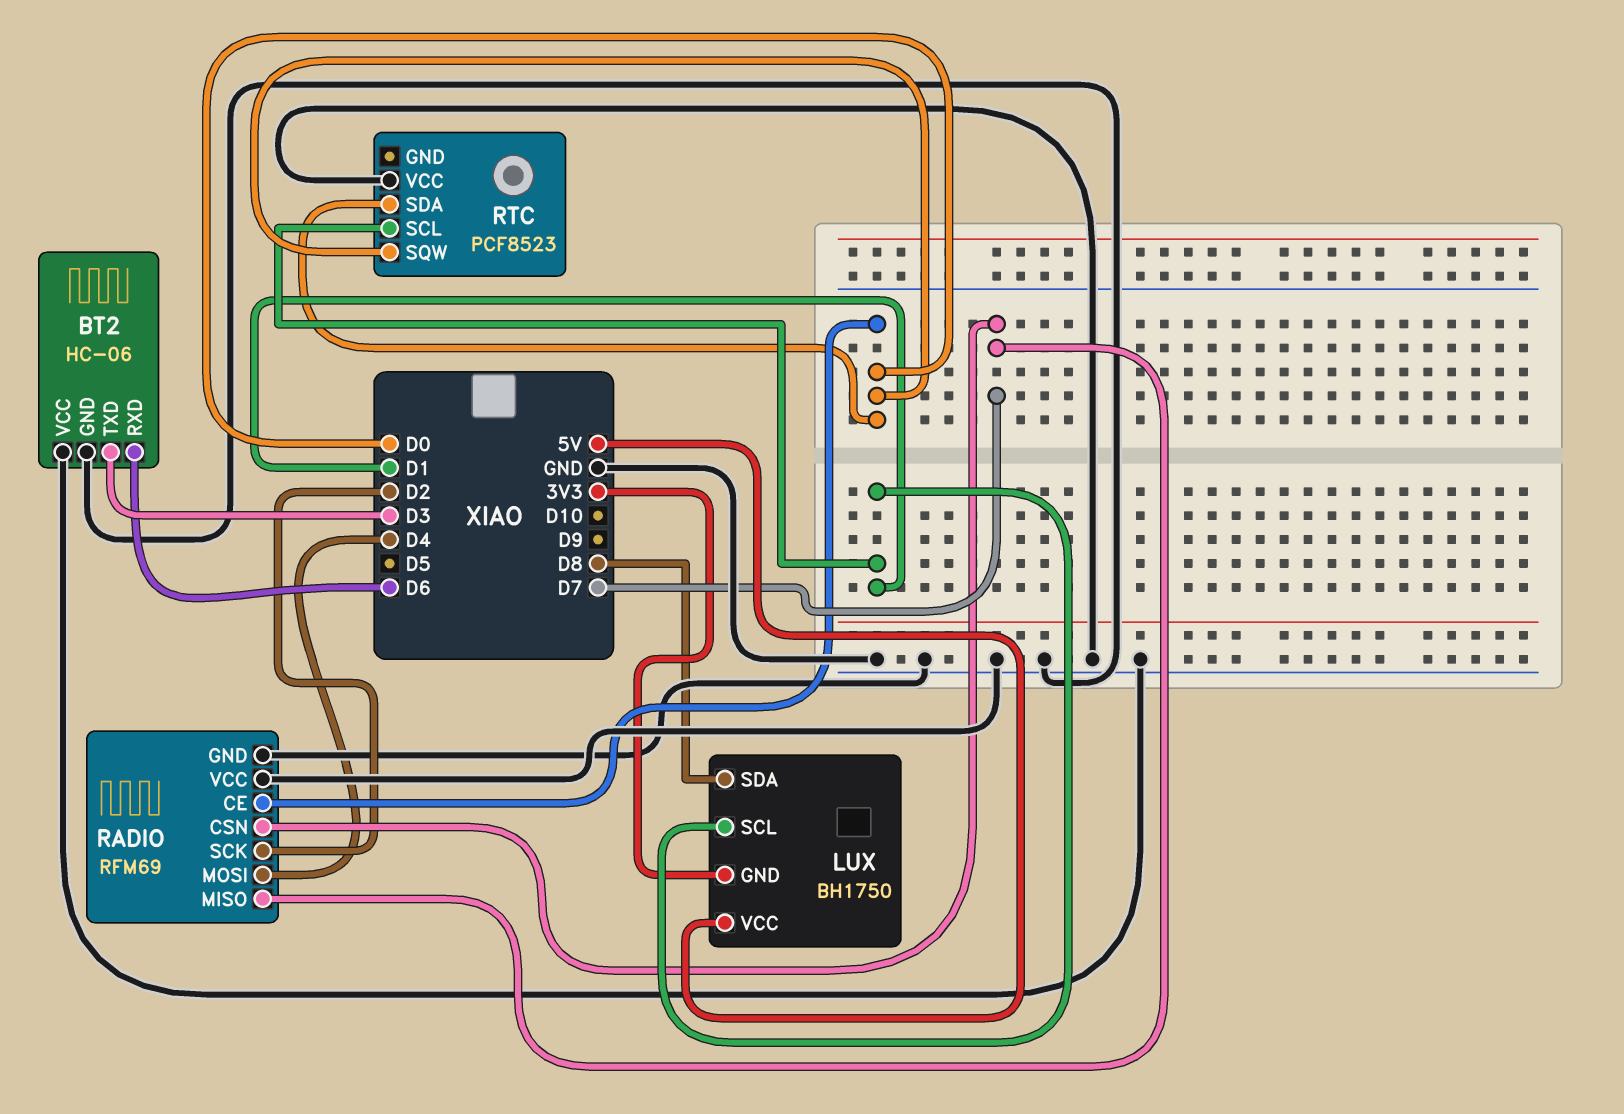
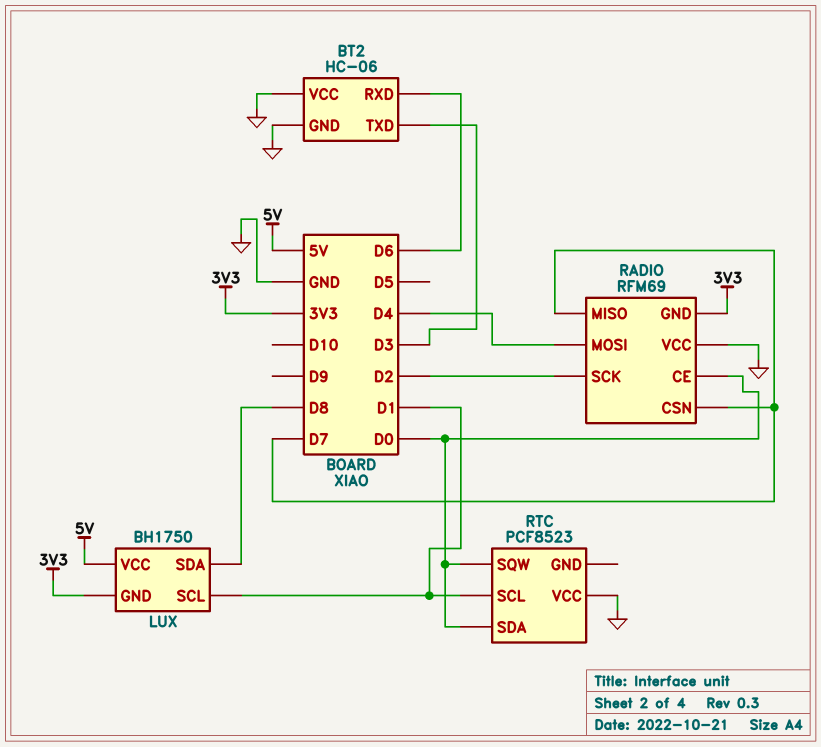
RADIO pin GND: GND -> 3V3

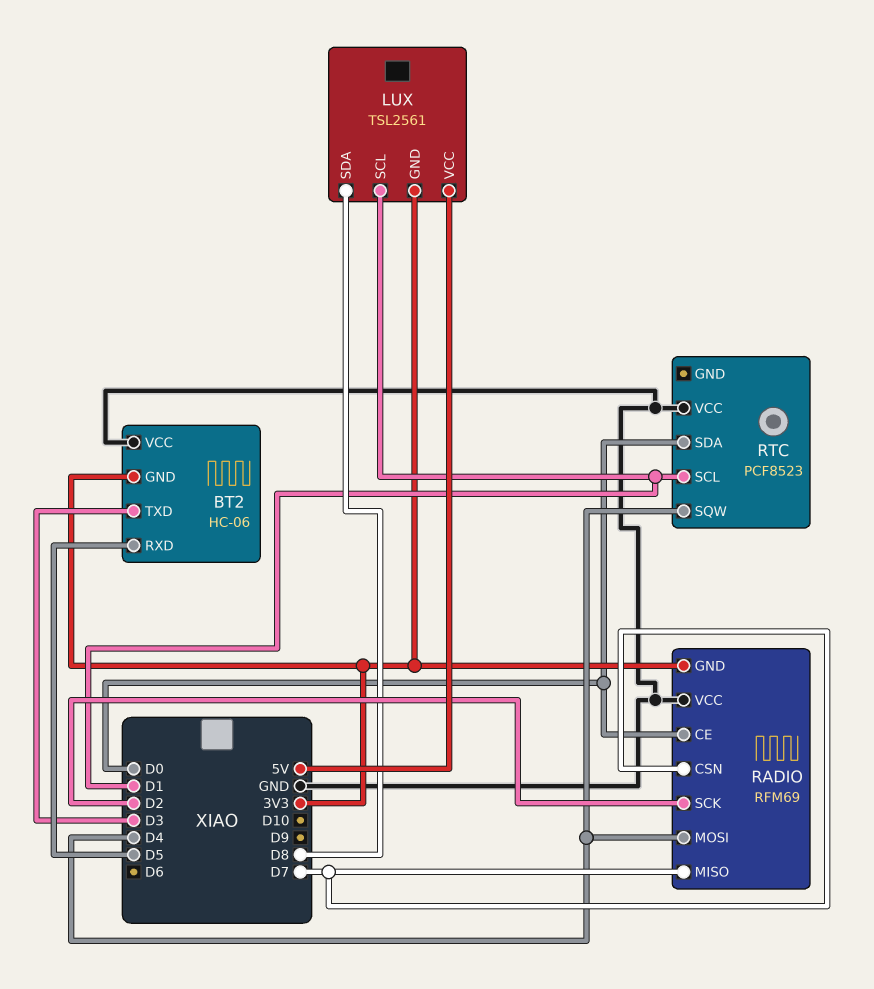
BT2 pin GND: GND -> 3V3
BT2 pin RXD: D6 -> D5
LUX: BH1750 -> TSL2561
RTC pin SQW: D0 -> D4

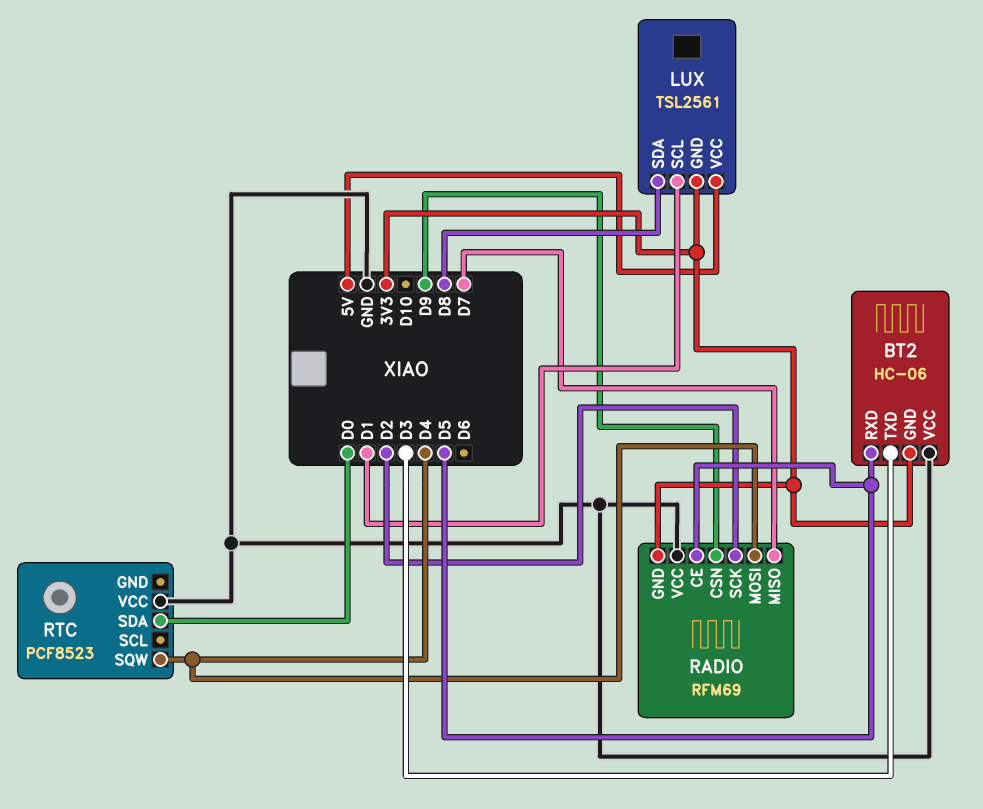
RADIO pin CE: D0 -> D5
RADIO pin CSN: D7 -> D9
RTC pin SCL: D1 -> none

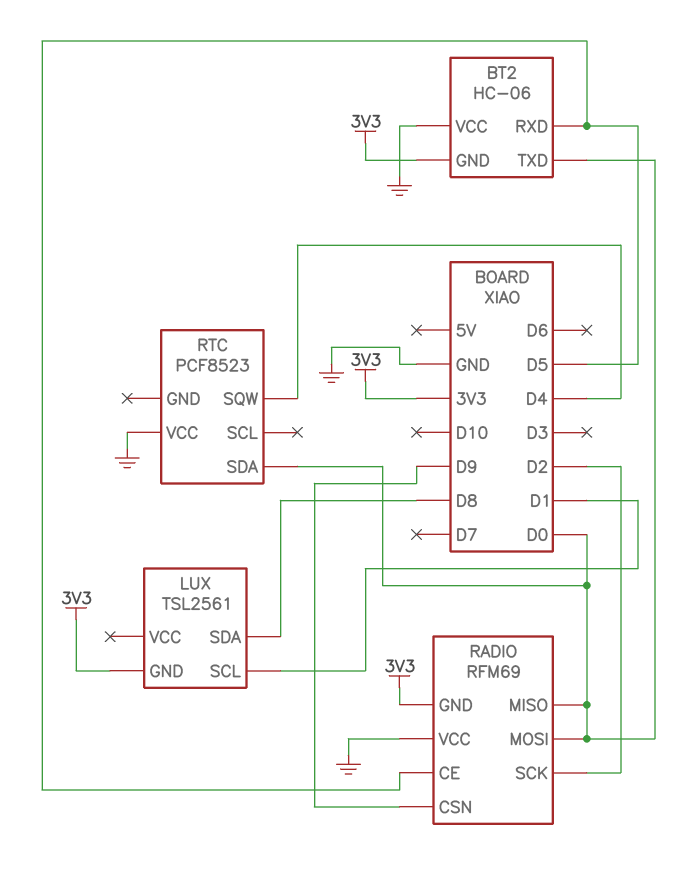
BT2 pin TXD: D3 -> D0
LUX pin VCC: 5V -> none
RADIO pin MISO: D7 -> D0
RADIO pin MOSI: D4 -> D0

